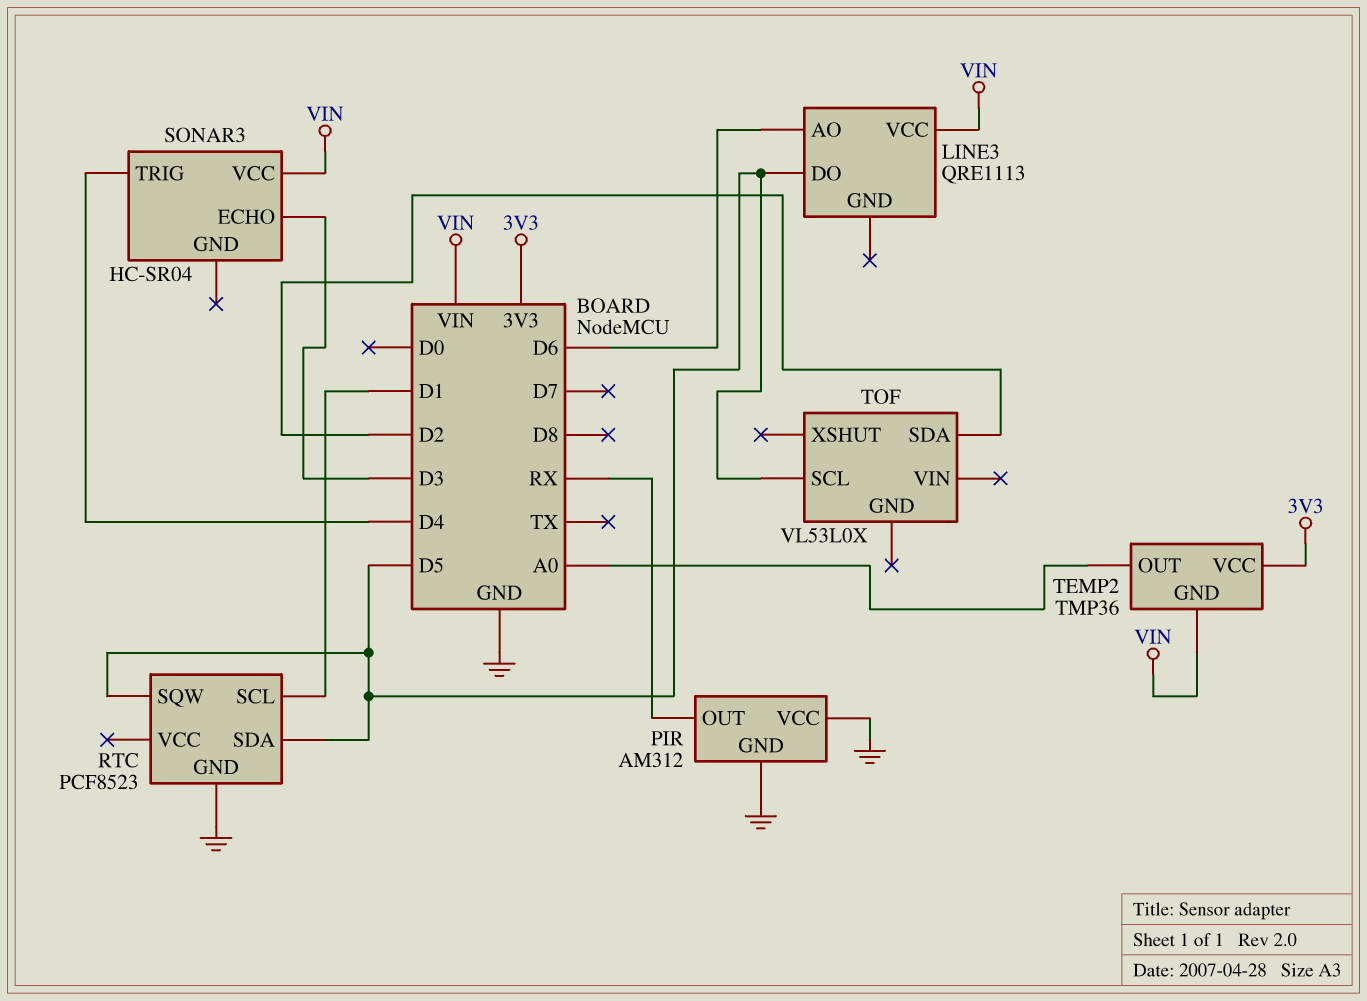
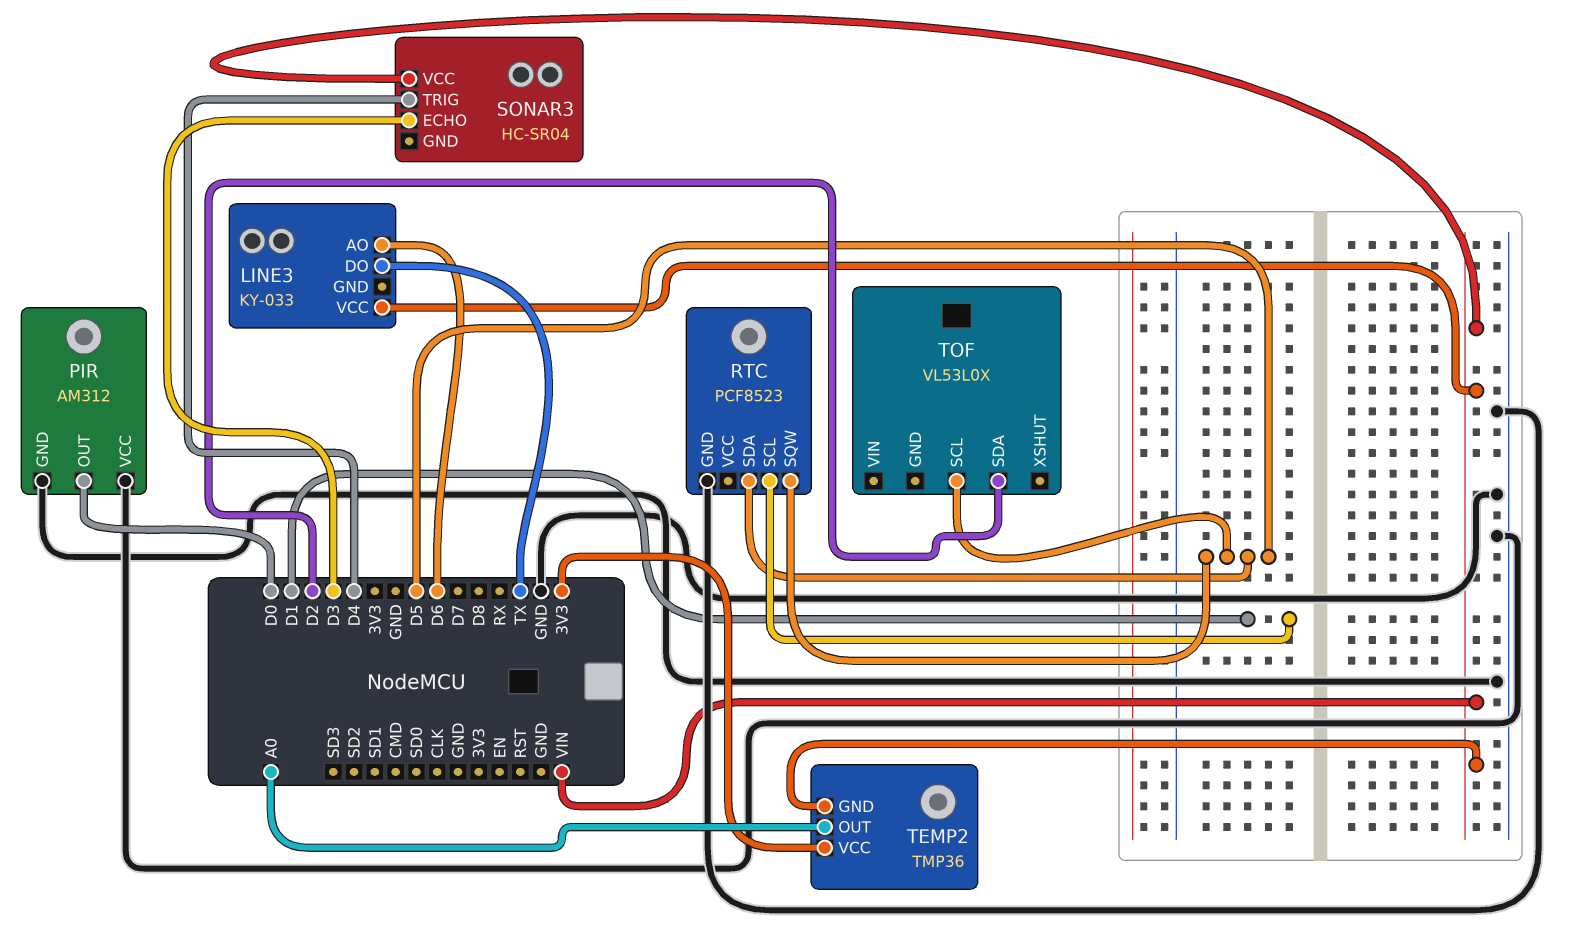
LINE3: QRE1113 -> KY-033
LINE3 pin DO: D5 -> TX
PIR pin OUT: RX -> D0

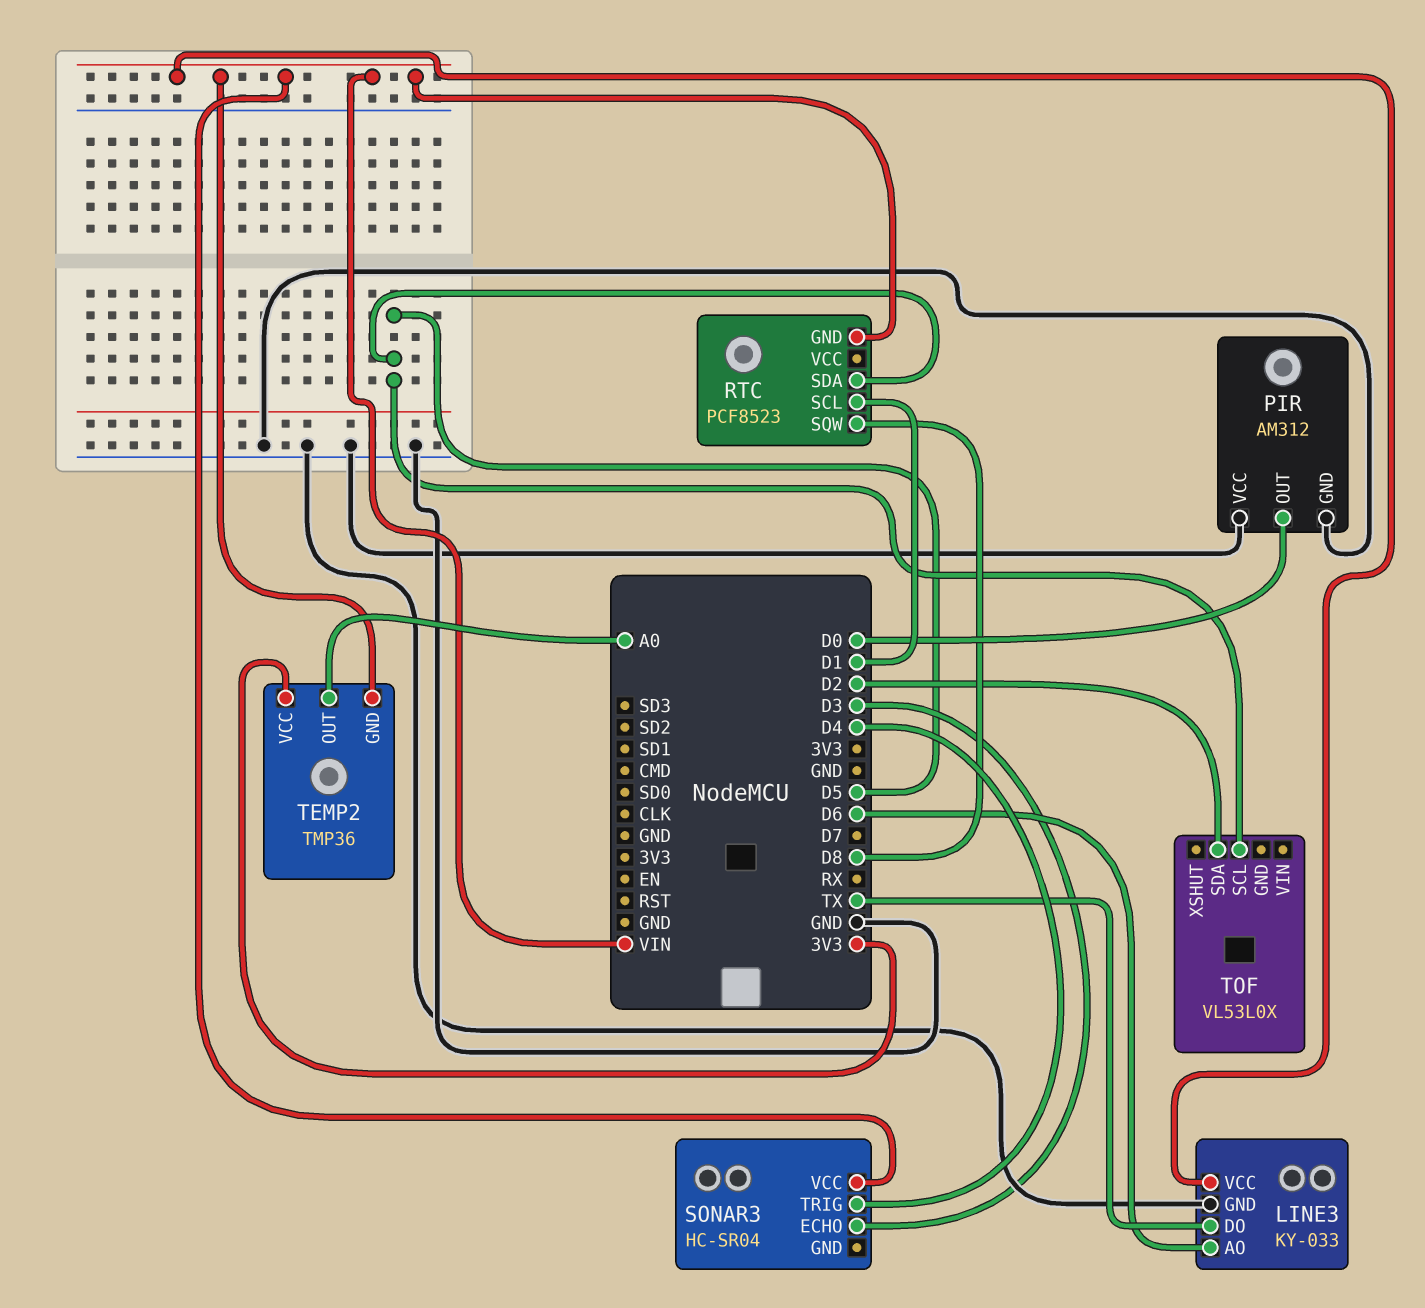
LINE3 pin GND: none -> GND
RTC pin GND: GND -> VIN
RTC pin SQW: D5 -> D8

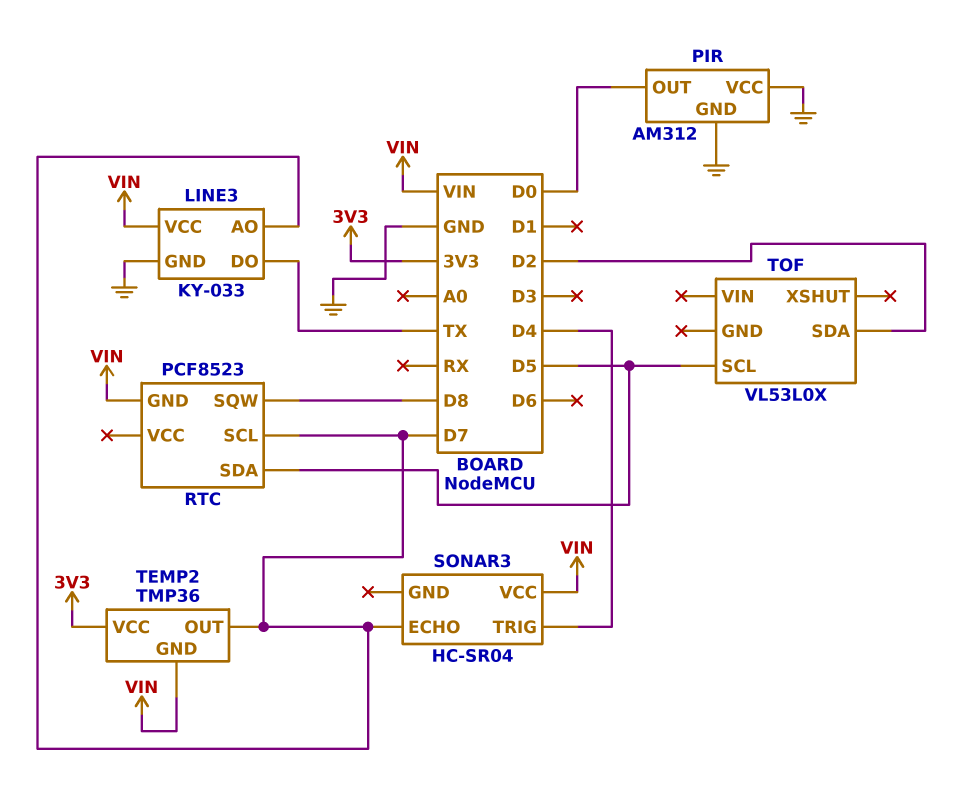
LINE3 pin AO: D6 -> D7
RTC pin SCL: D1 -> D7
SONAR3 pin ECHO: D3 -> D7
TEMP2 pin OUT: A0 -> D7

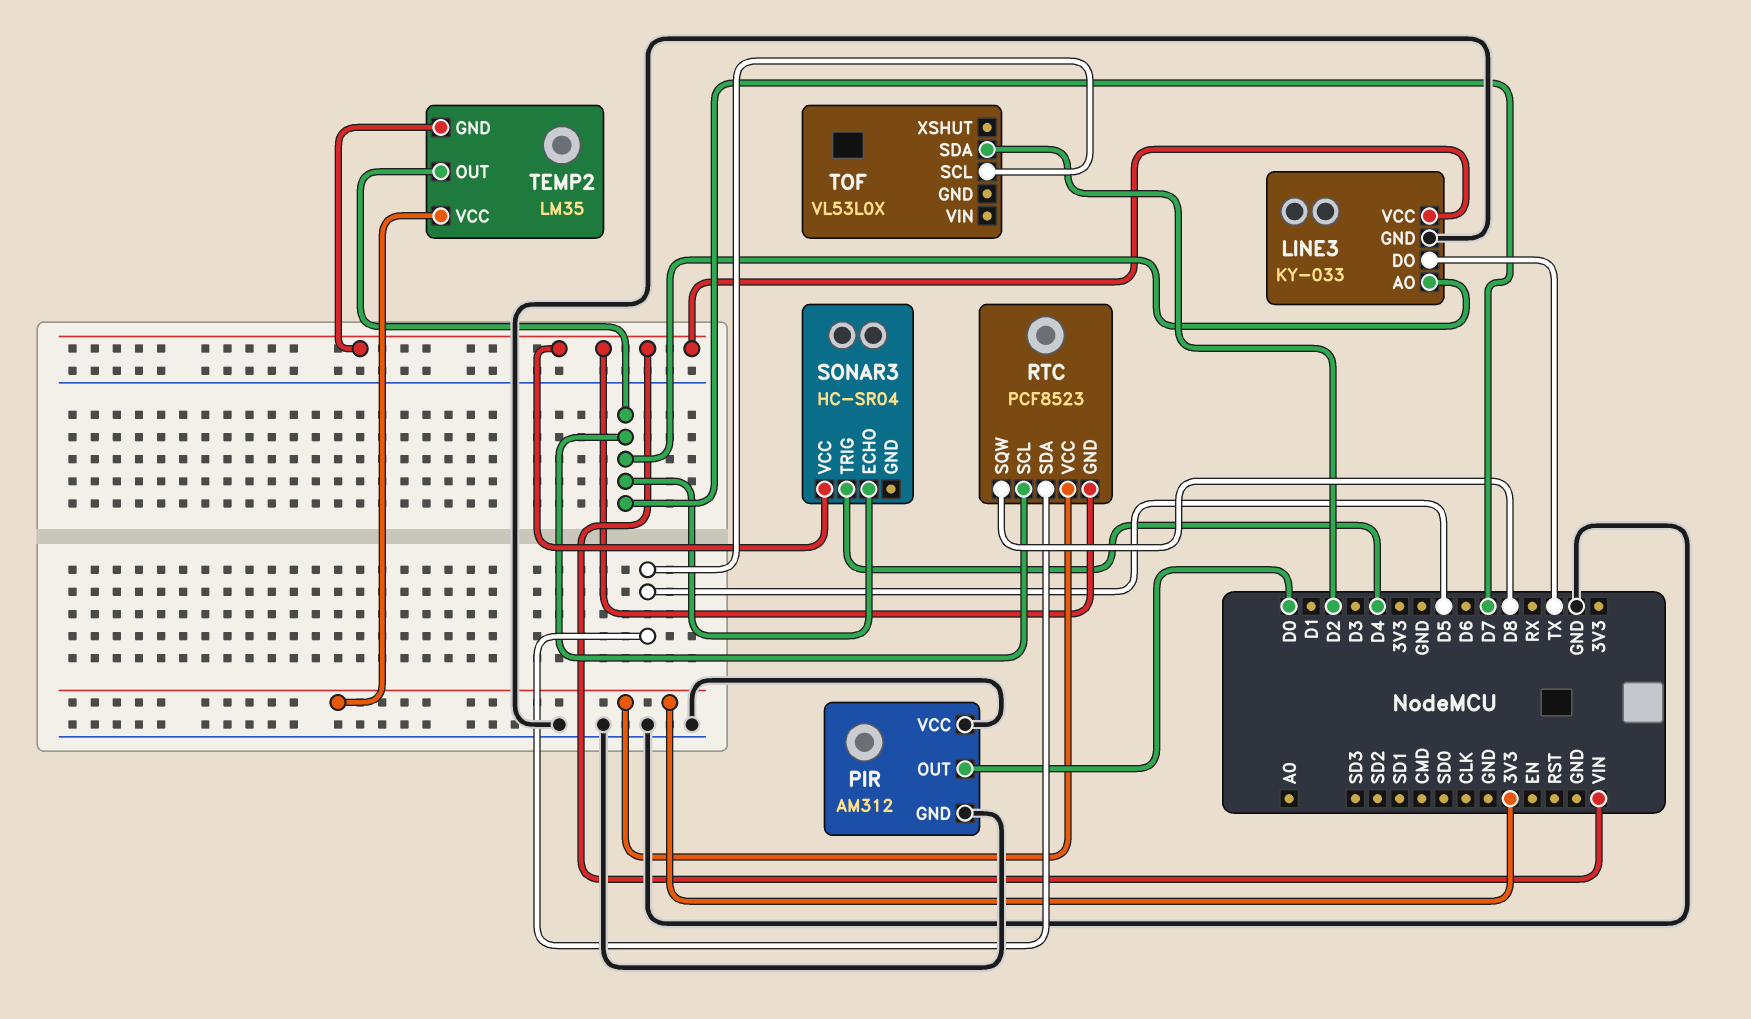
RTC pin VCC: none -> 3V3
TEMP2: TMP36 -> LM35

